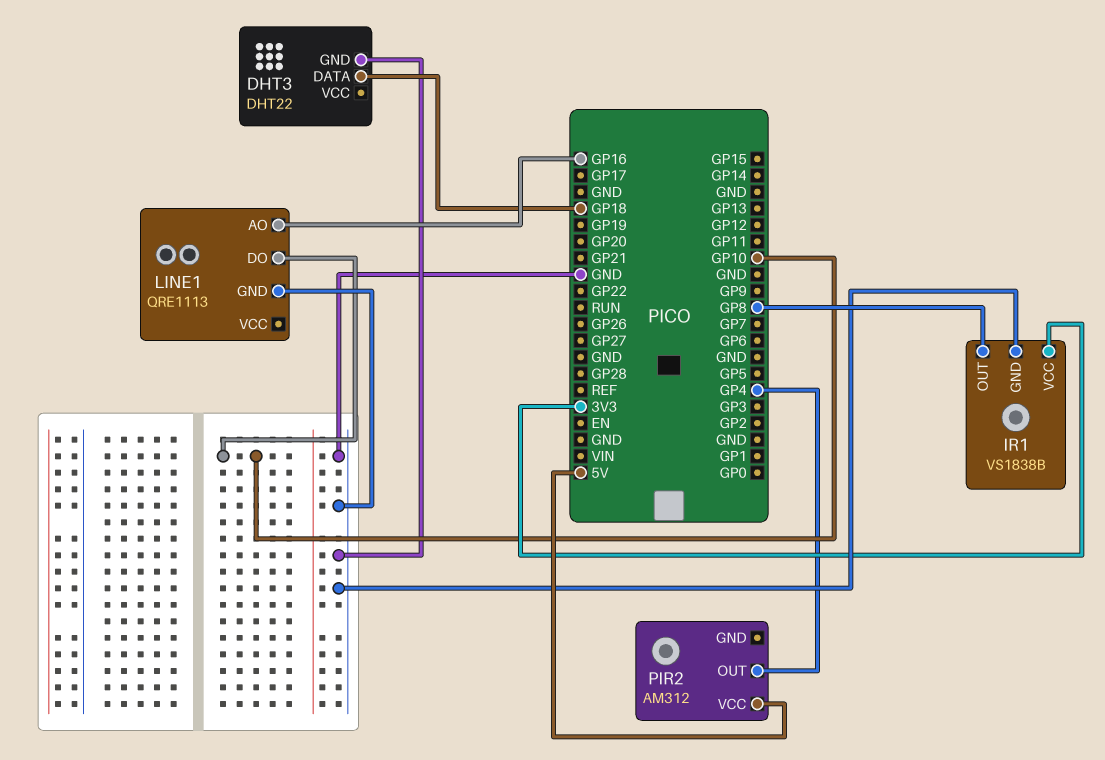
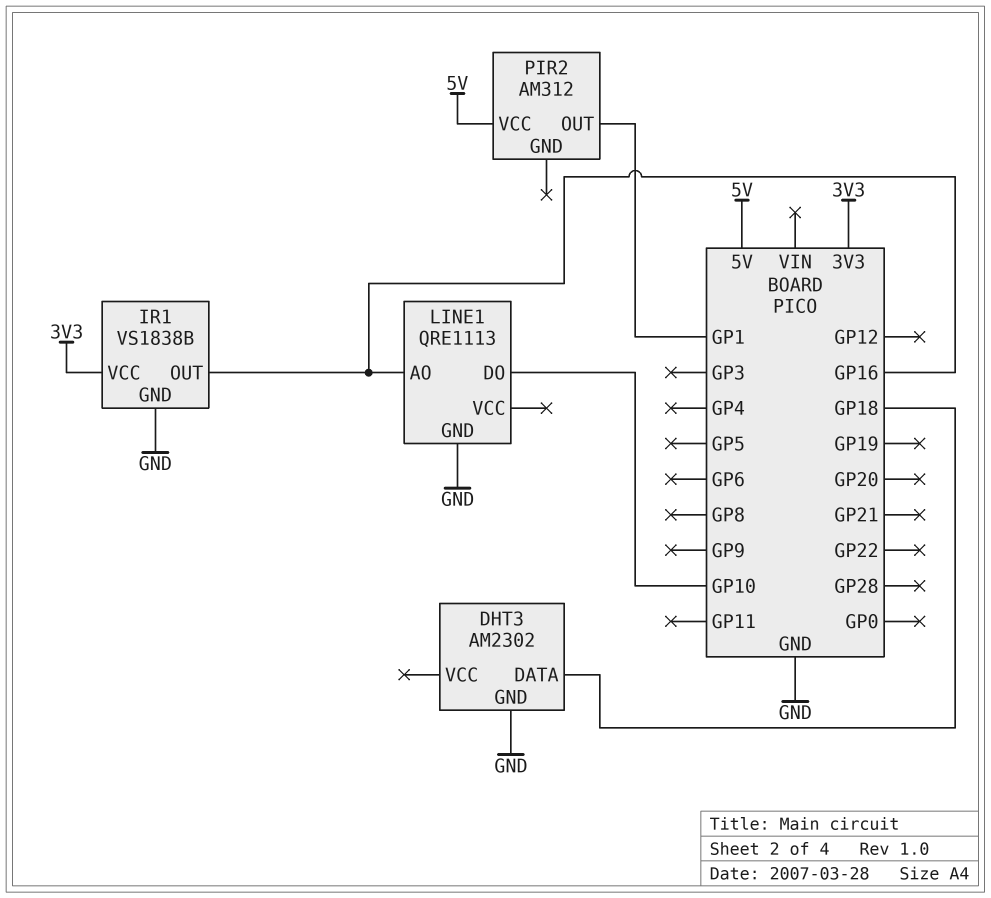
DHT3: DHT22 -> AM2302
IR1 pin OUT: GP8 -> GP16
PIR2 pin OUT: GP4 -> GP1

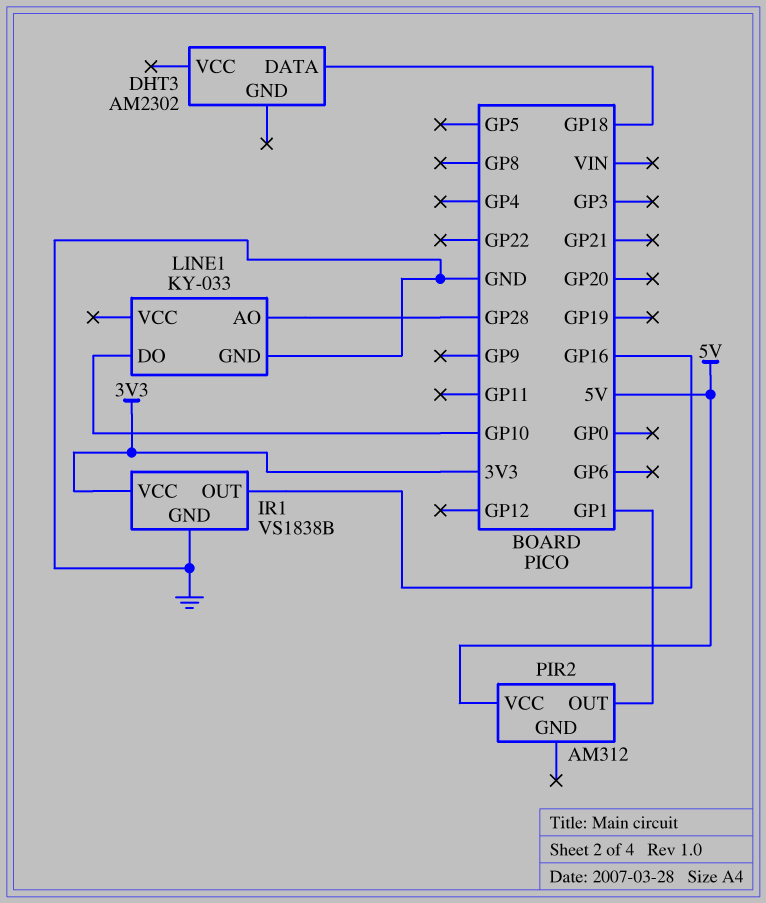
DHT3 pin GND: GND -> none
LINE1: QRE1113 -> KY-033
LINE1 pin AO: GP16 -> GP28

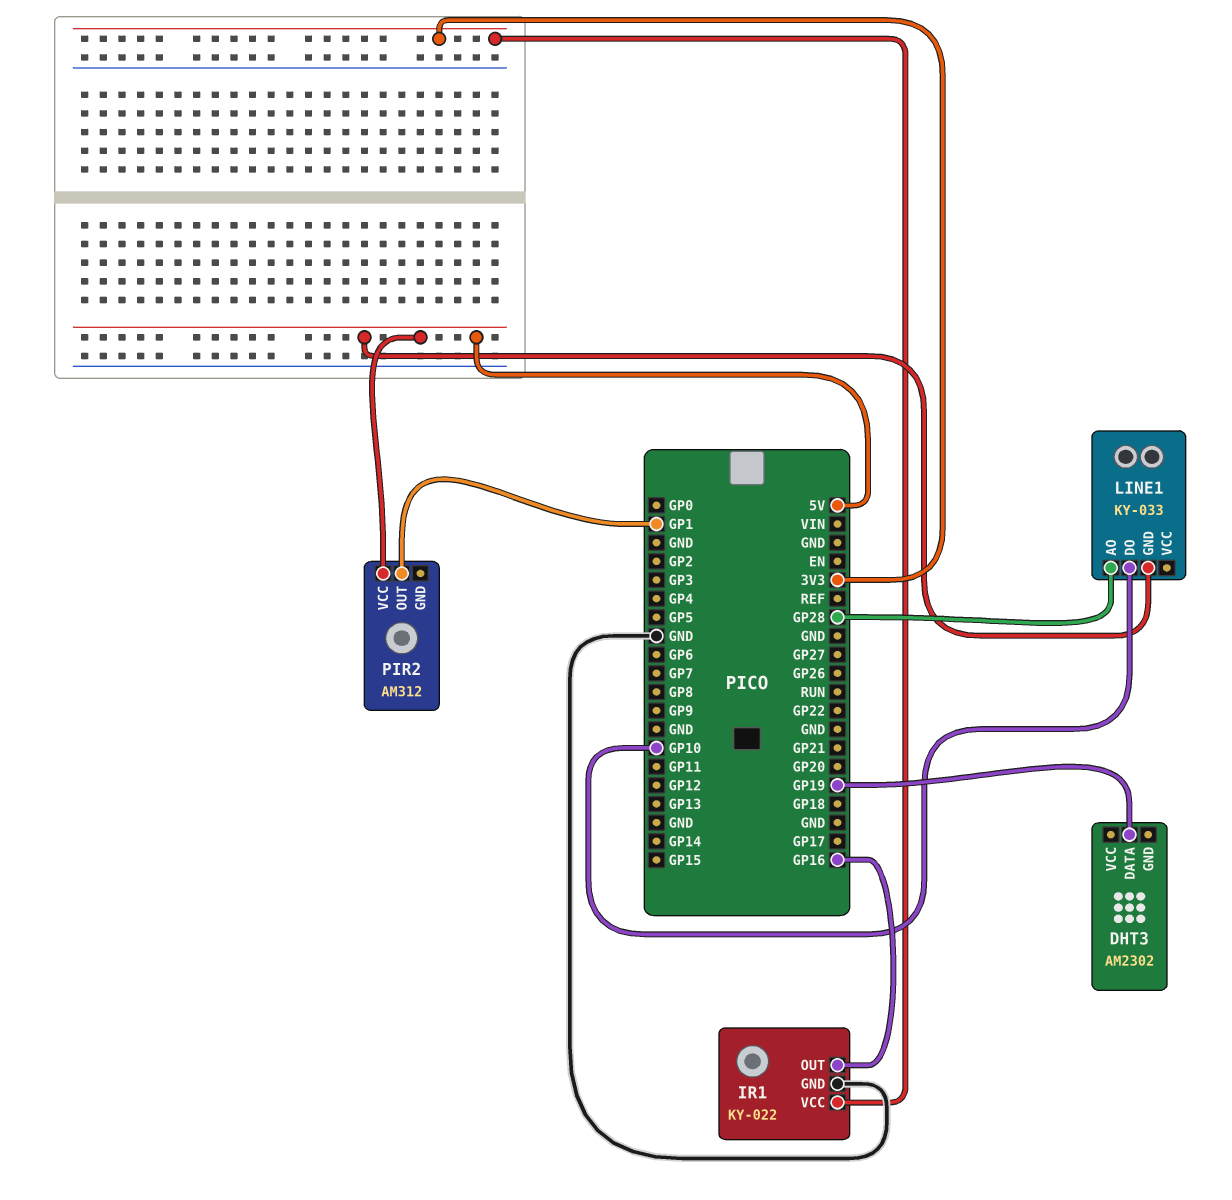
DHT3 pin DATA: GP18 -> GP19
IR1: VS1838B -> KY-022
LINE1 pin GND: GND -> 5V

